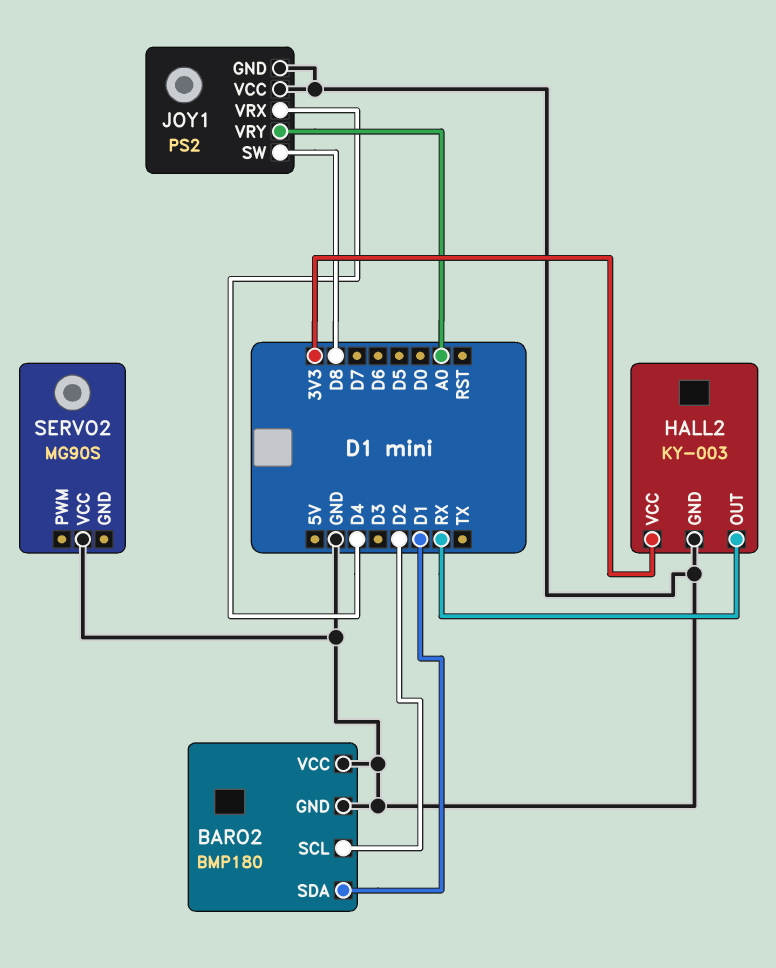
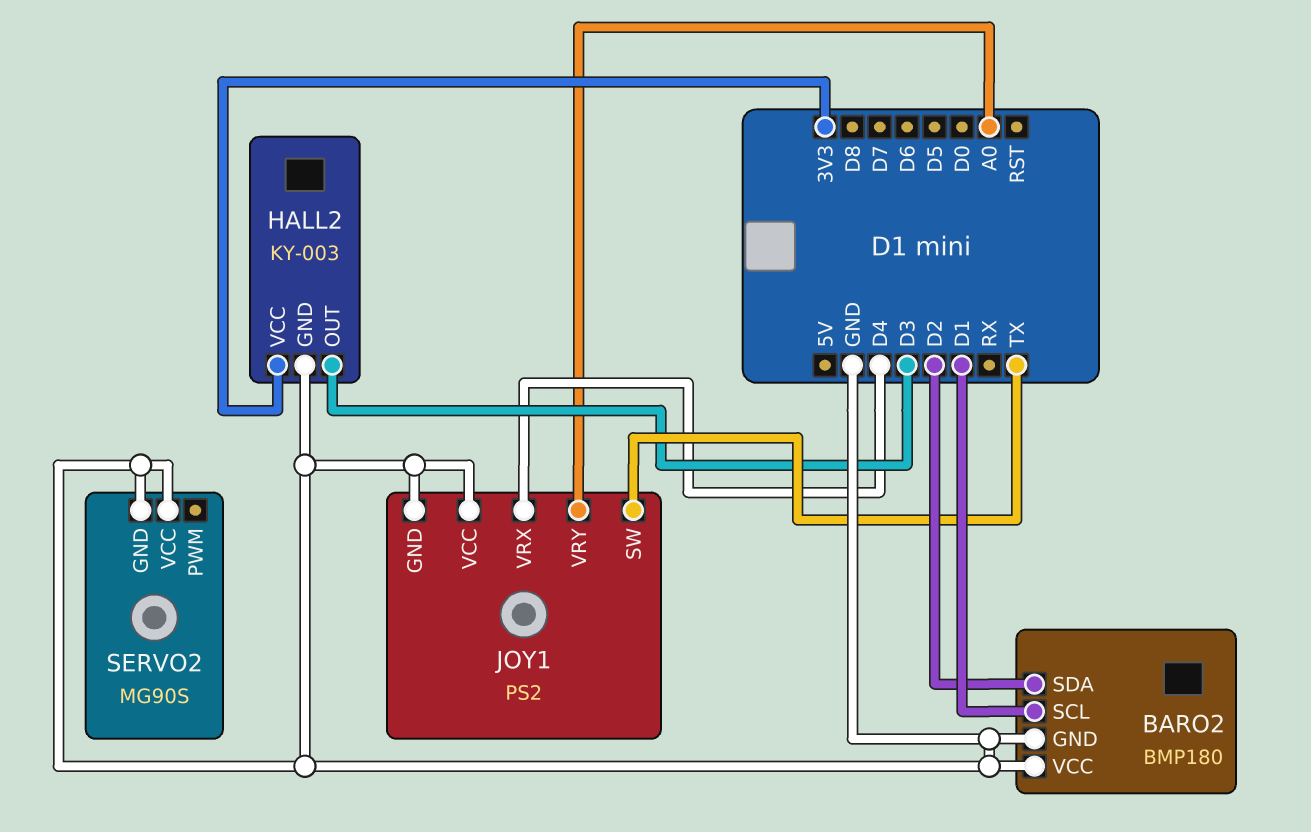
BARO2 pin SCL: D2 -> D1
BARO2 pin SDA: D1 -> D2
HALL2 pin OUT: RX -> D3
JOY1 pin SW: D8 -> TX
SERVO2 pin GND: none -> GND

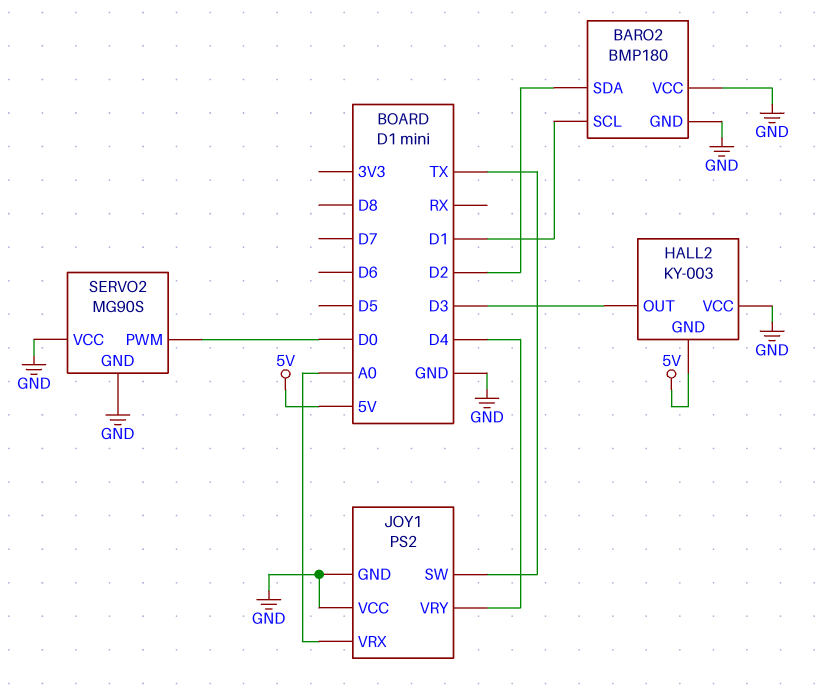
HALL2 pin GND: GND -> 5V
HALL2 pin VCC: 3V3 -> GND
JOY1 pin VRX: D4 -> A0
JOY1 pin VRY: A0 -> D4
SERVO2 pin PWM: none -> D0

